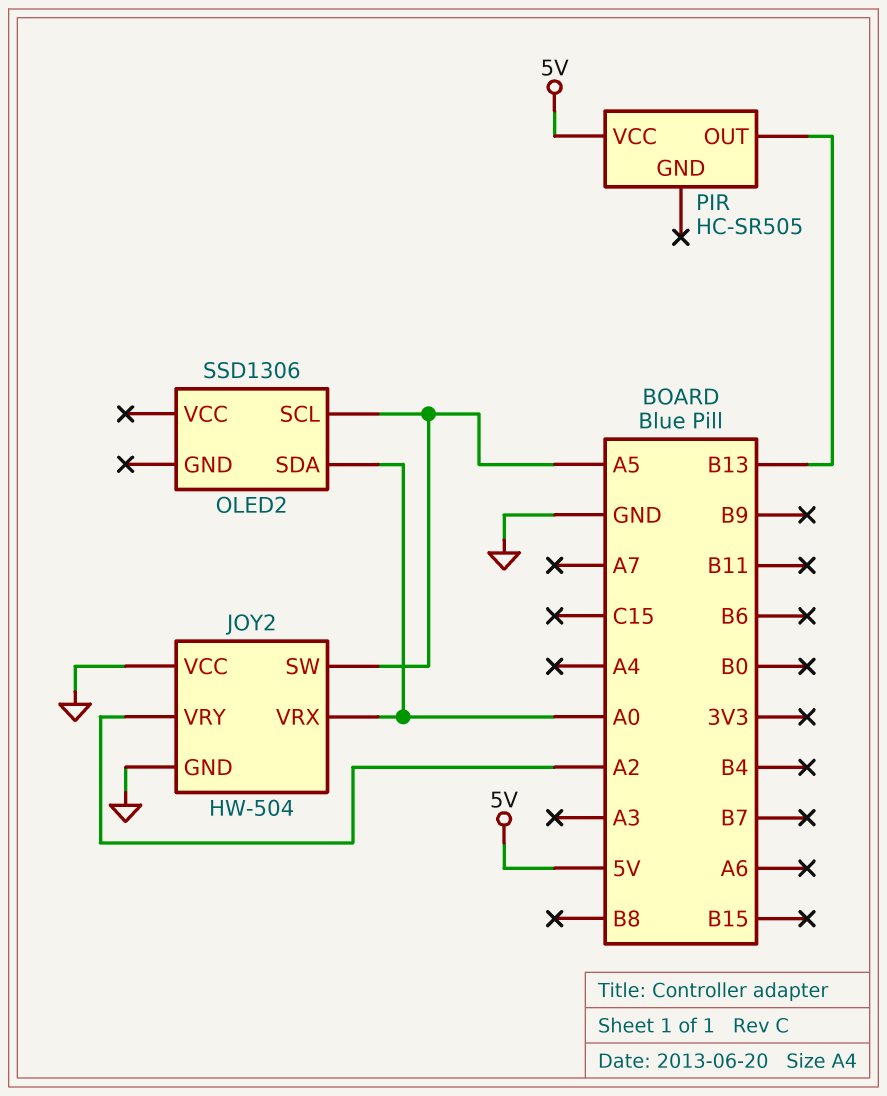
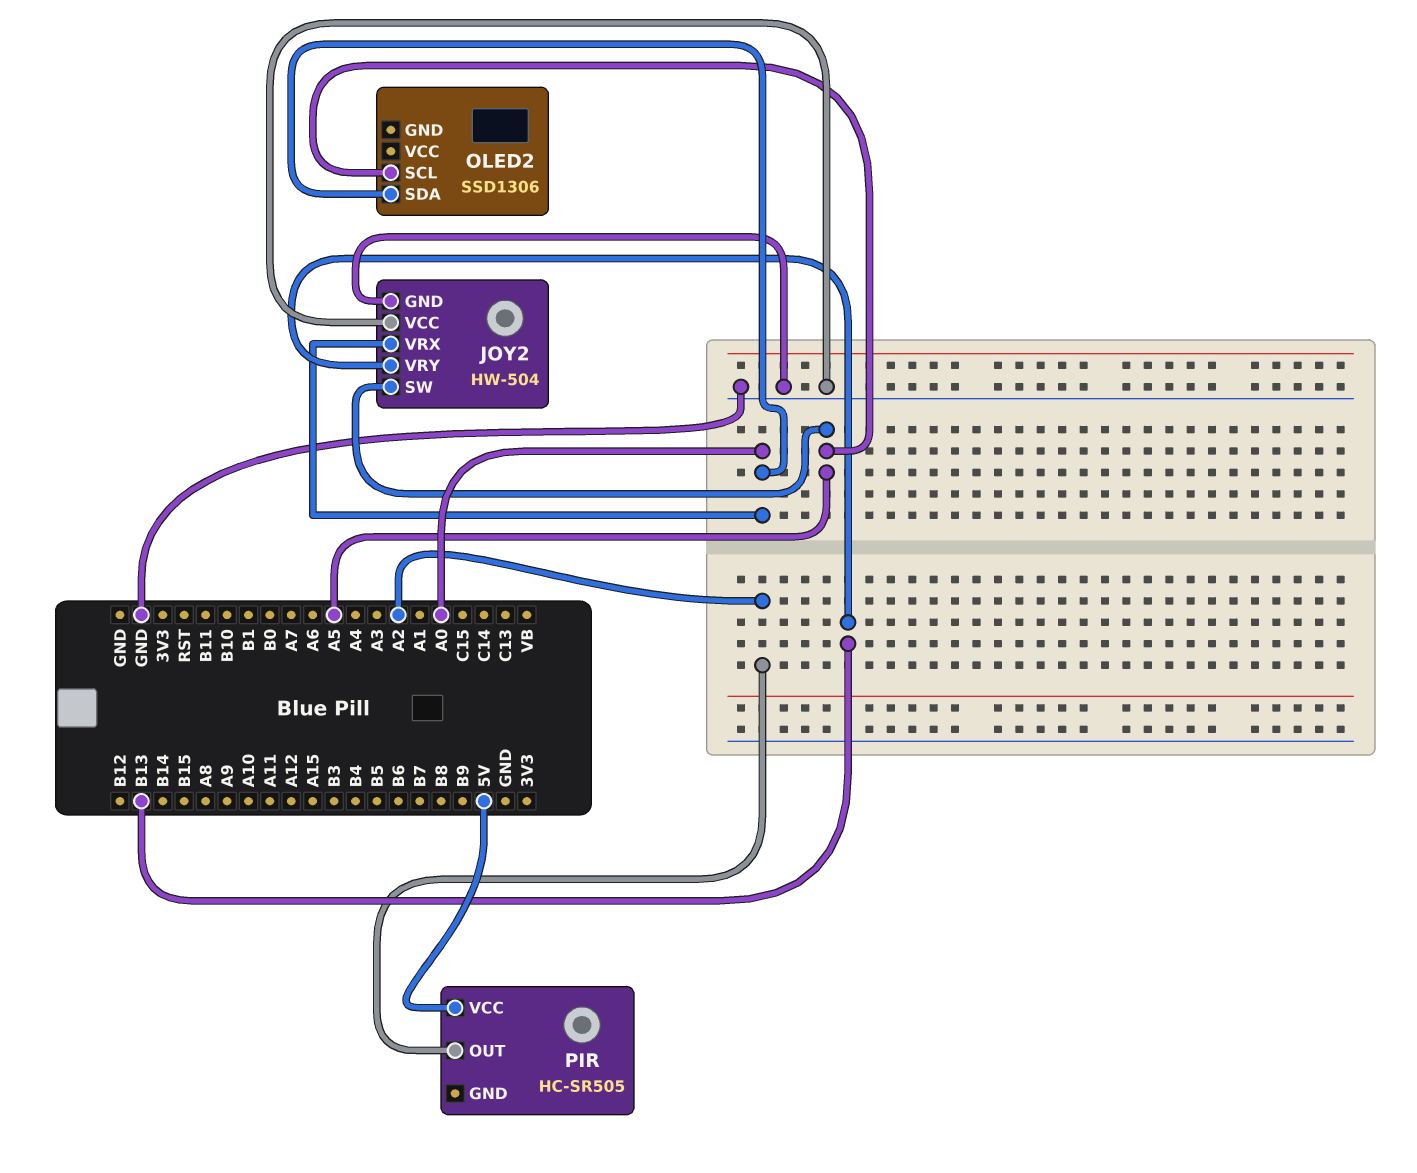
JOY2 pin VRY: A2 -> B13
PIR pin OUT: B13 -> A2

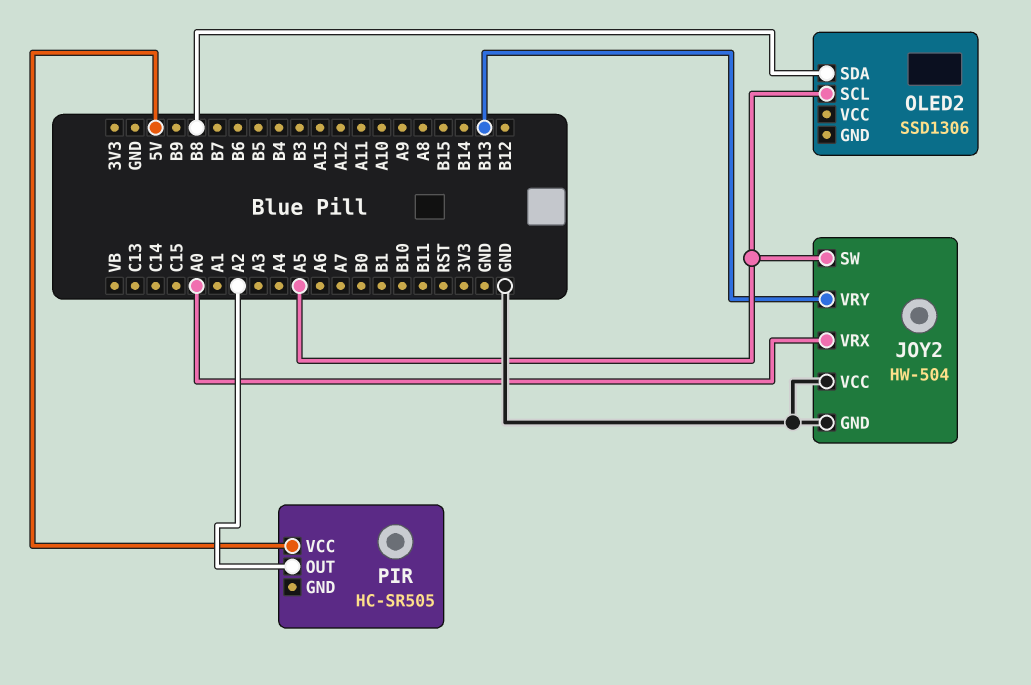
OLED2 pin SDA: A0 -> B8

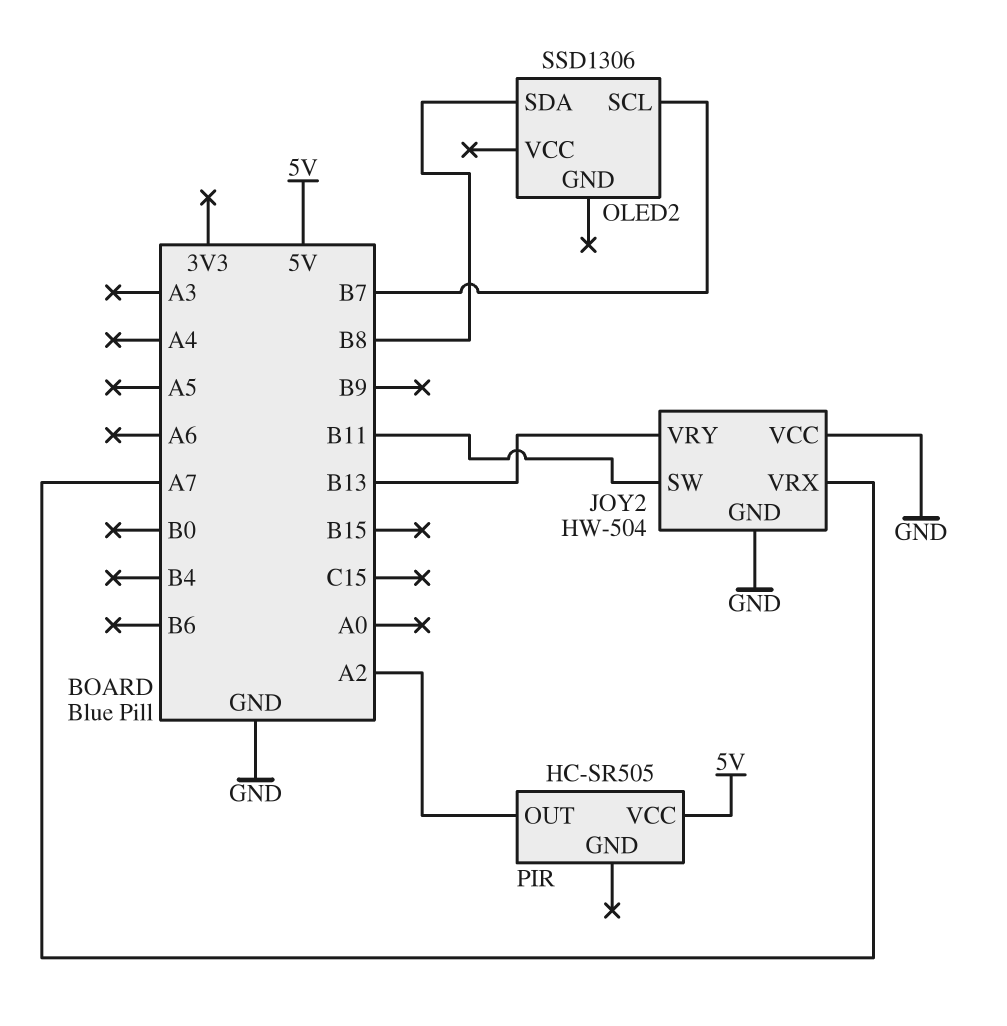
JOY2 pin SW: A5 -> B11
JOY2 pin VRX: A0 -> A7
OLED2 pin SCL: A5 -> B7

